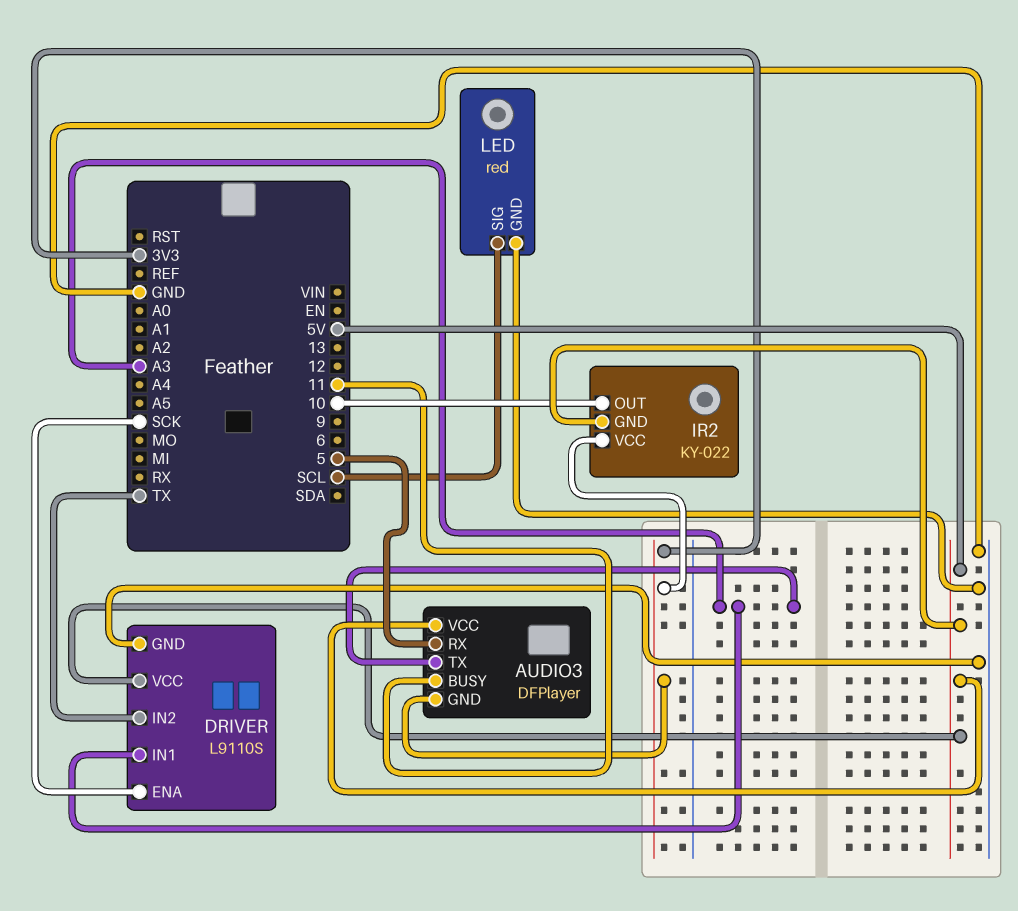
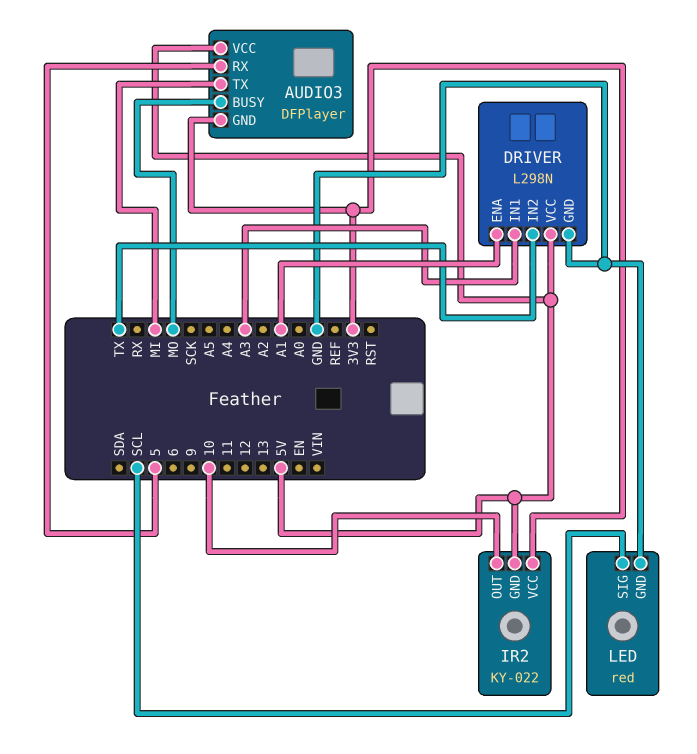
AUDIO3 pin BUSY: 11 -> MO
AUDIO3 pin TX: A3 -> MI
DRIVER: L9110S -> L298N
DRIVER pin ENA: SCK -> A1

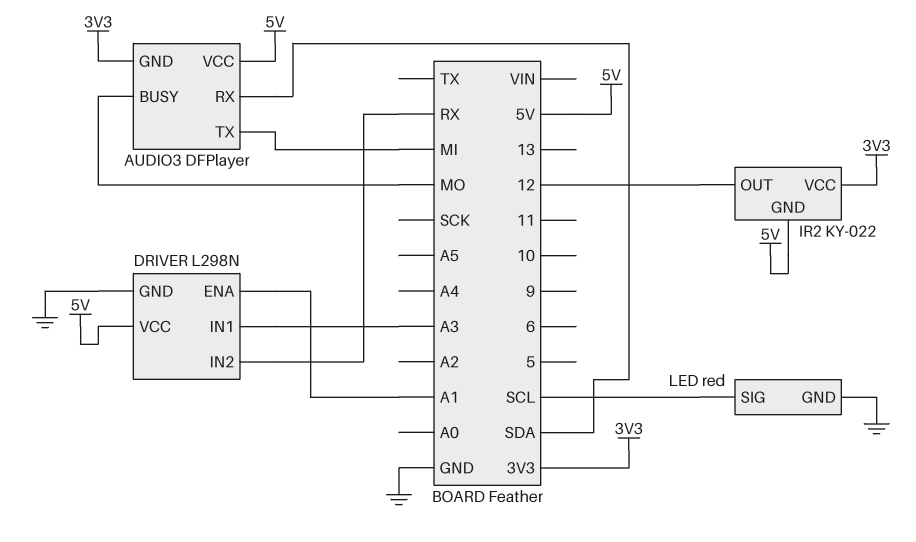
AUDIO3 pin RX: 5 -> SDA
DRIVER pin IN2: TX -> RX
IR2 pin OUT: 10 -> 12

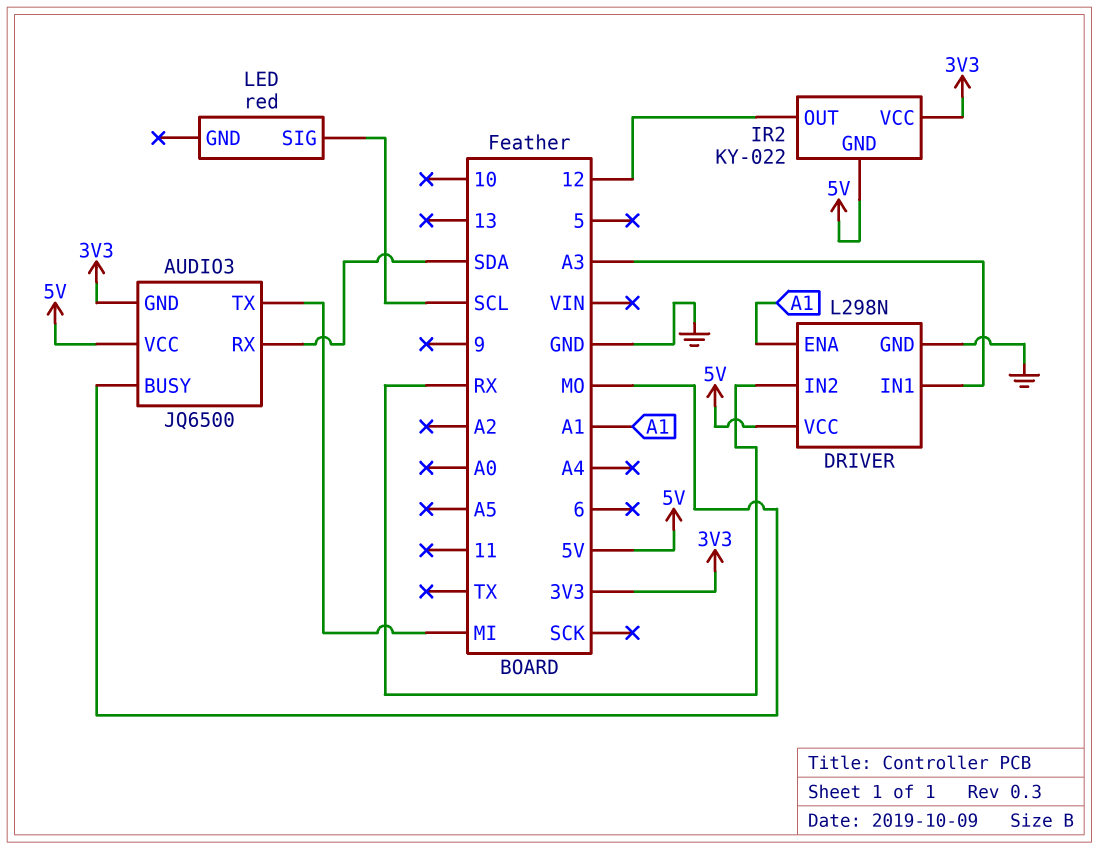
AUDIO3: DFPlayer -> JQ6500
LED pin GND: GND -> none

